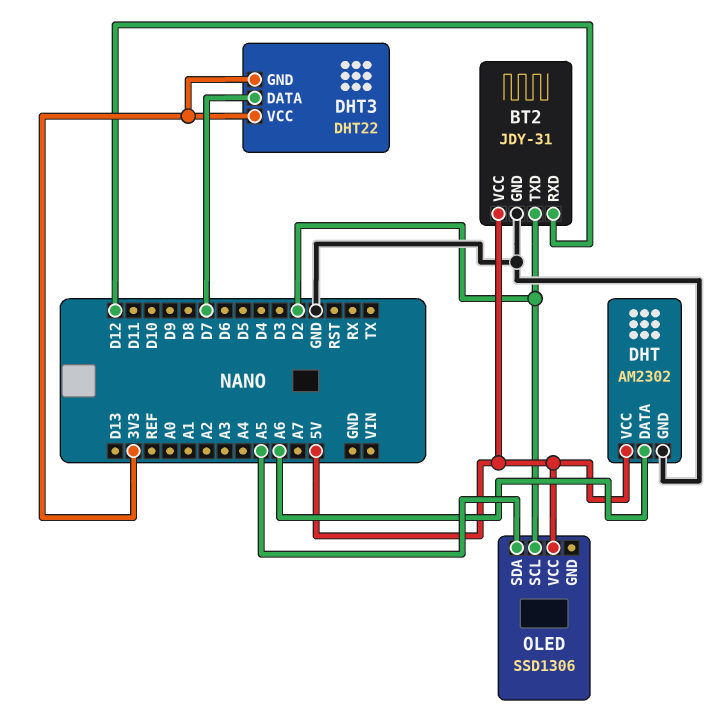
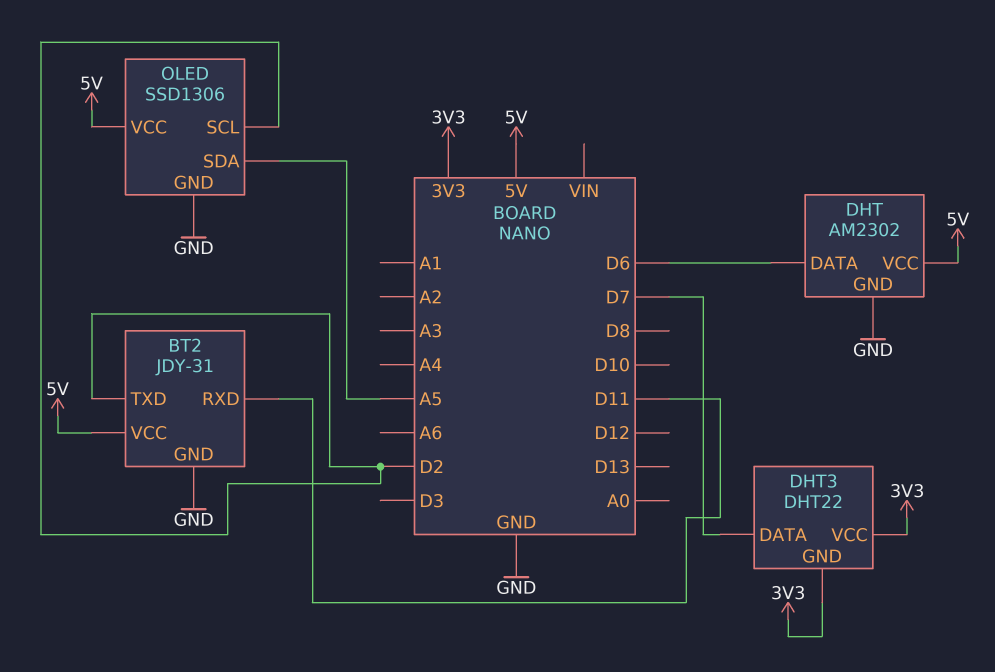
BT2 pin RXD: D12 -> D11
DHT pin DATA: A6 -> D6
OLED pin GND: none -> GND

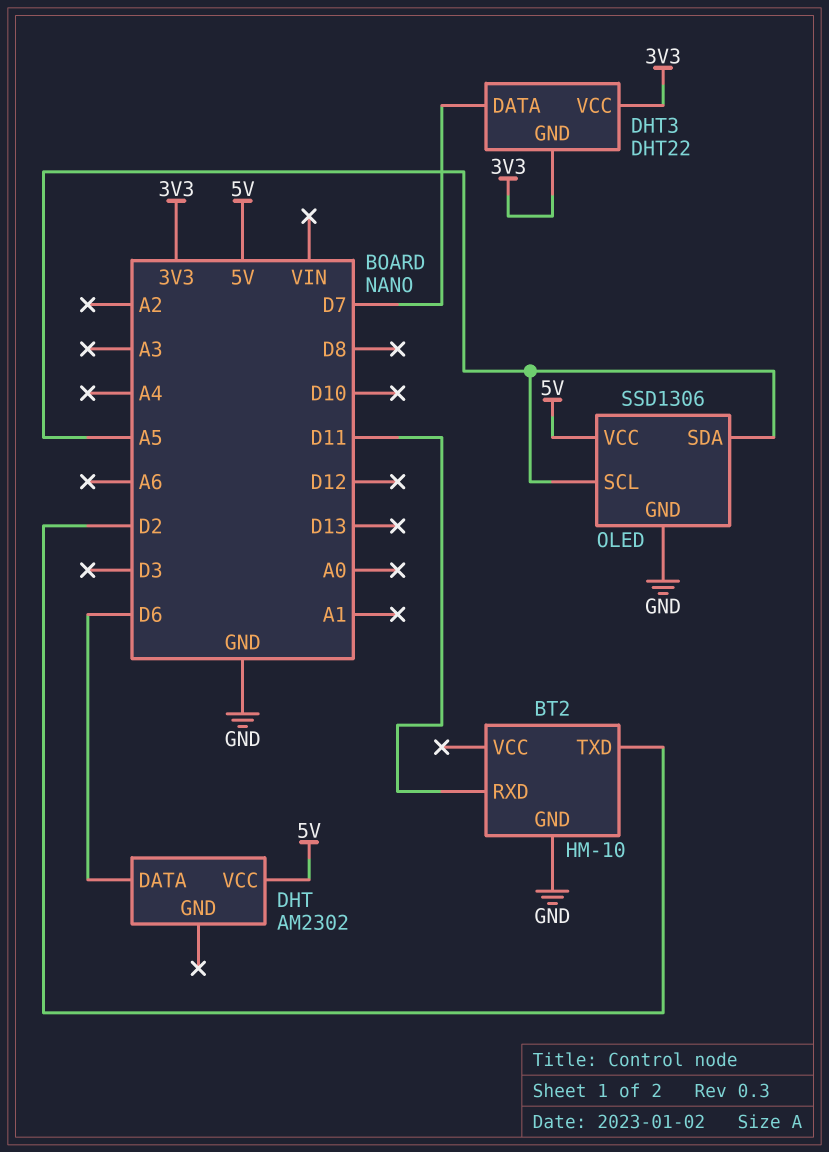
BT2: JDY-31 -> HM-10
BT2 pin VCC: 5V -> none
DHT pin GND: GND -> none
OLED pin SCL: D2 -> A5

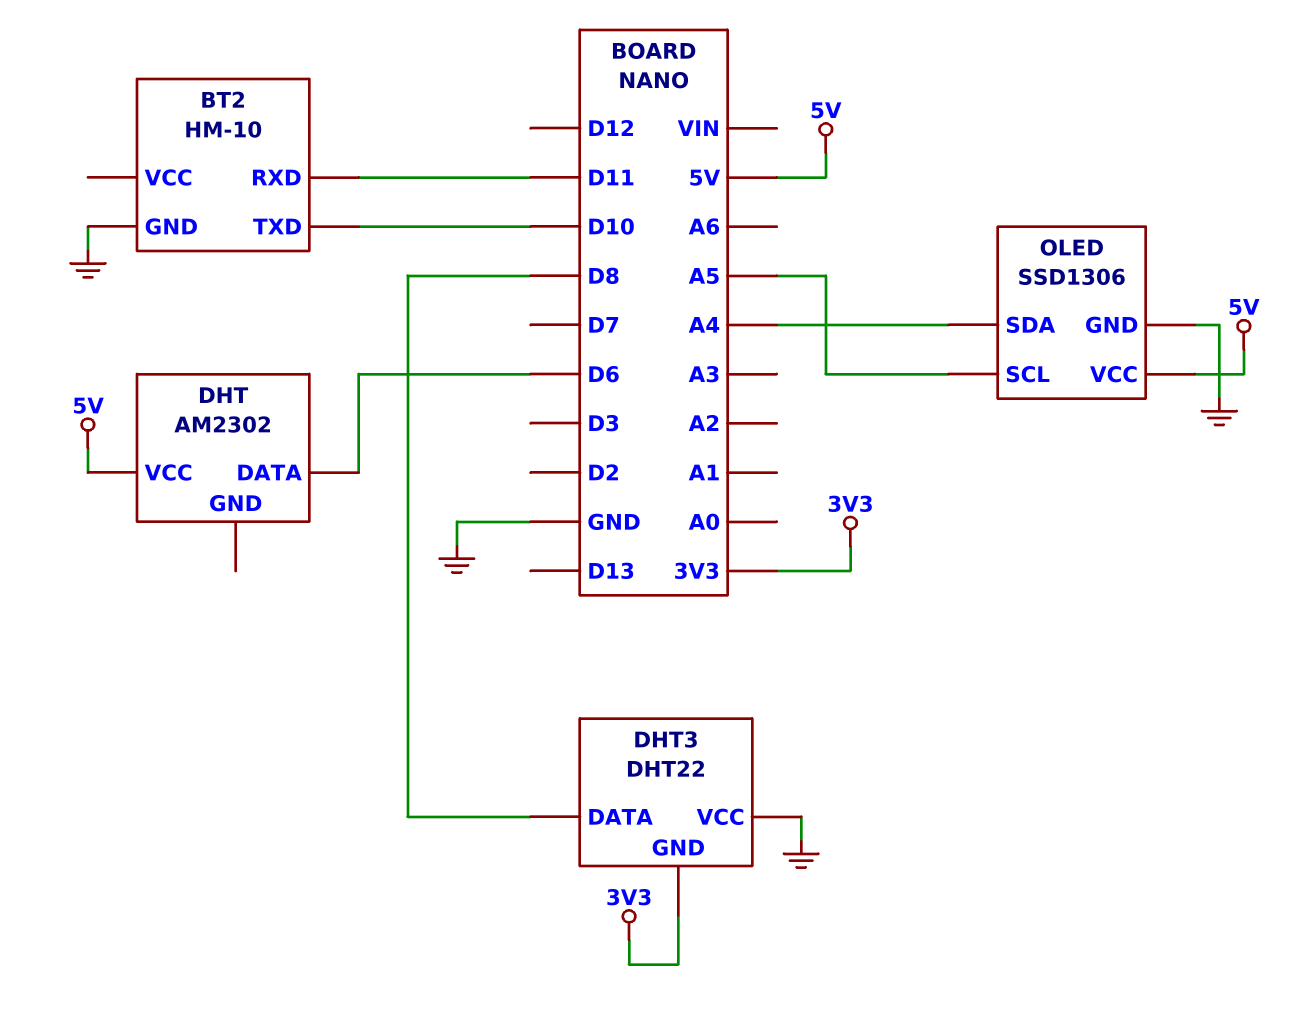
BT2 pin TXD: D2 -> D10
DHT3 pin DATA: D7 -> D8
DHT3 pin VCC: 3V3 -> GND
OLED pin SDA: A5 -> A4

